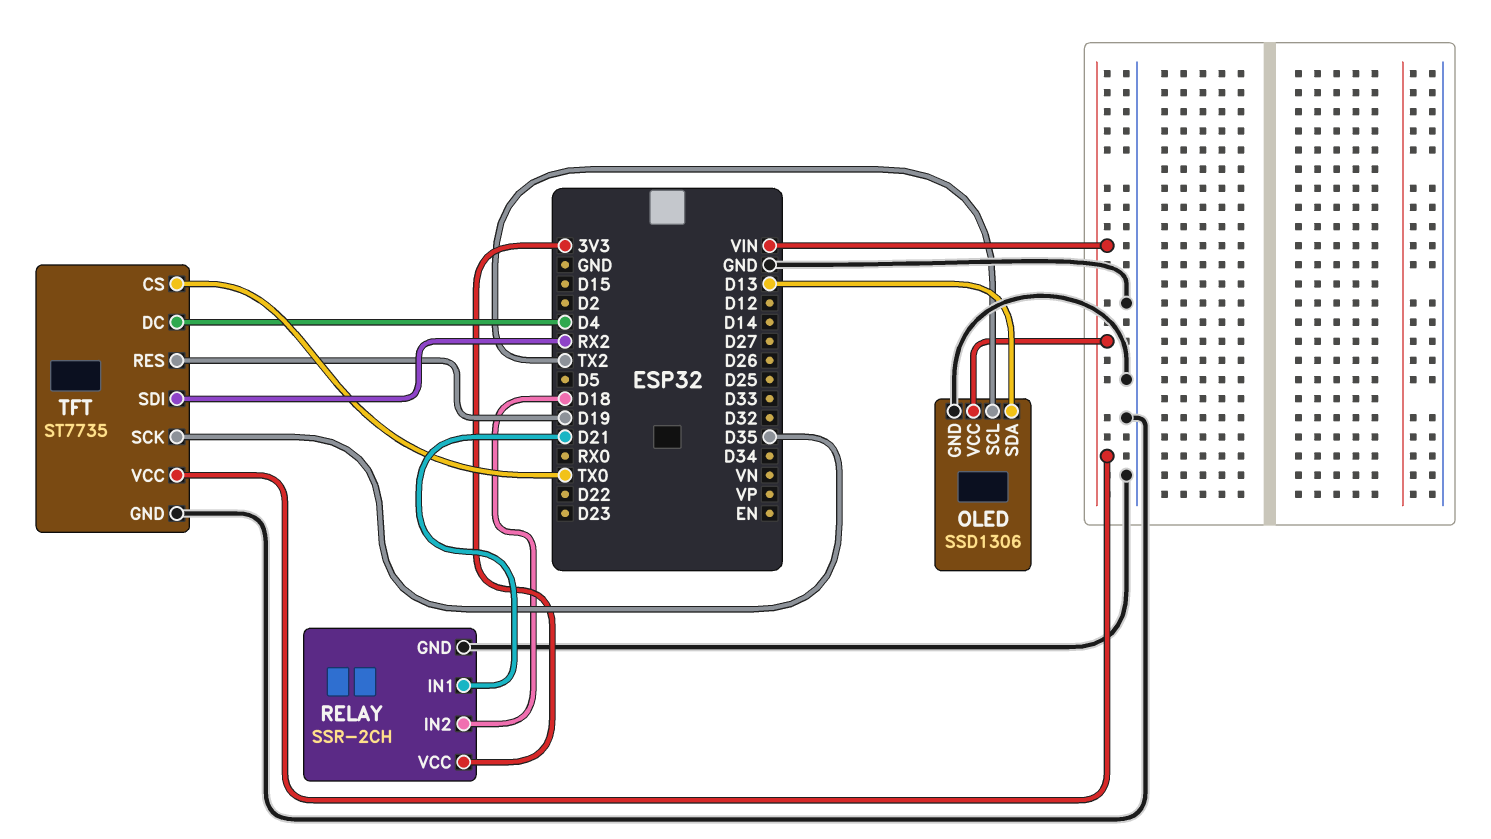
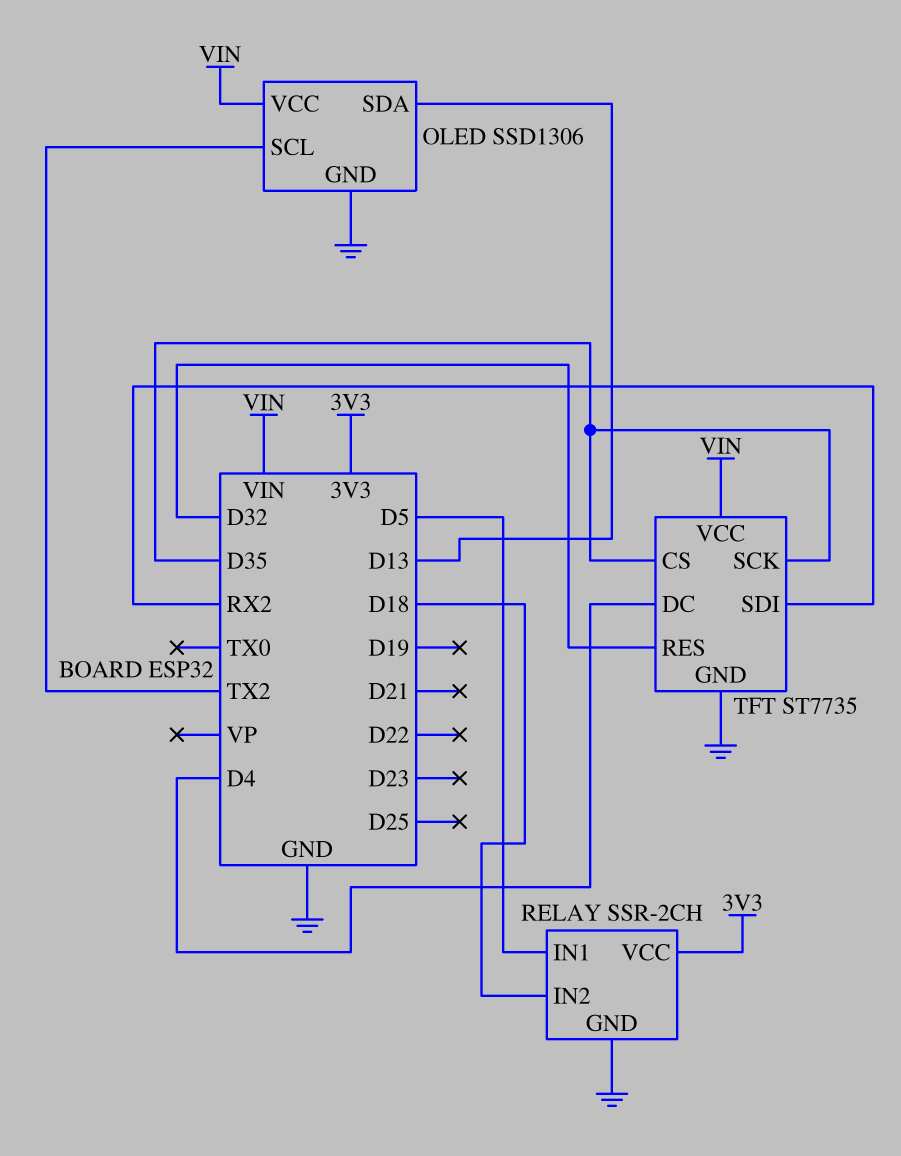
RELAY pin IN1: D21 -> D5
TFT pin CS: TX0 -> D35
TFT pin RES: D19 -> D32

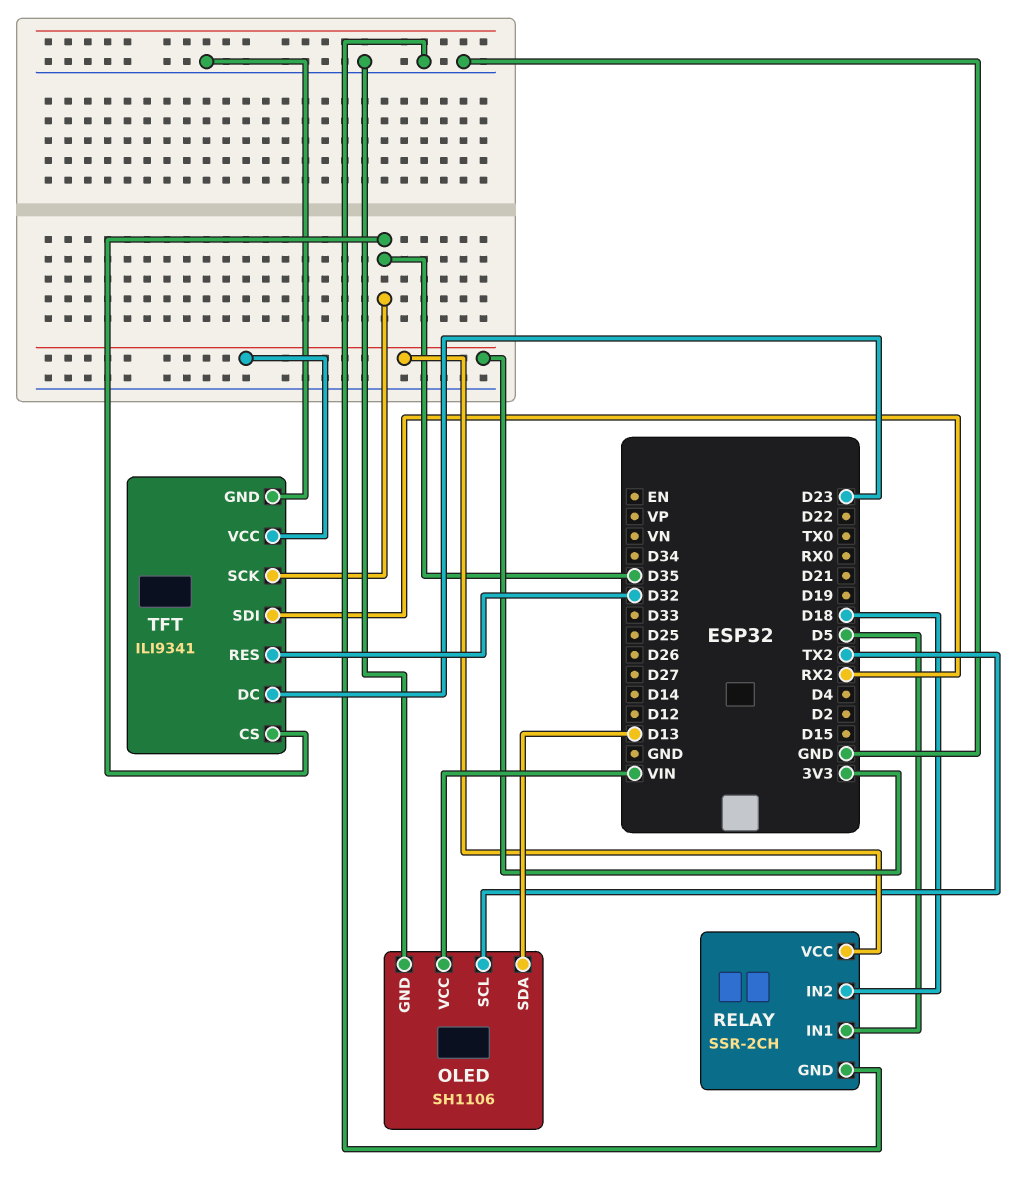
OLED: SSD1306 -> SH1106
TFT: ST7735 -> ILI9341
TFT pin DC: D4 -> D23
TFT pin VCC: VIN -> 3V3

